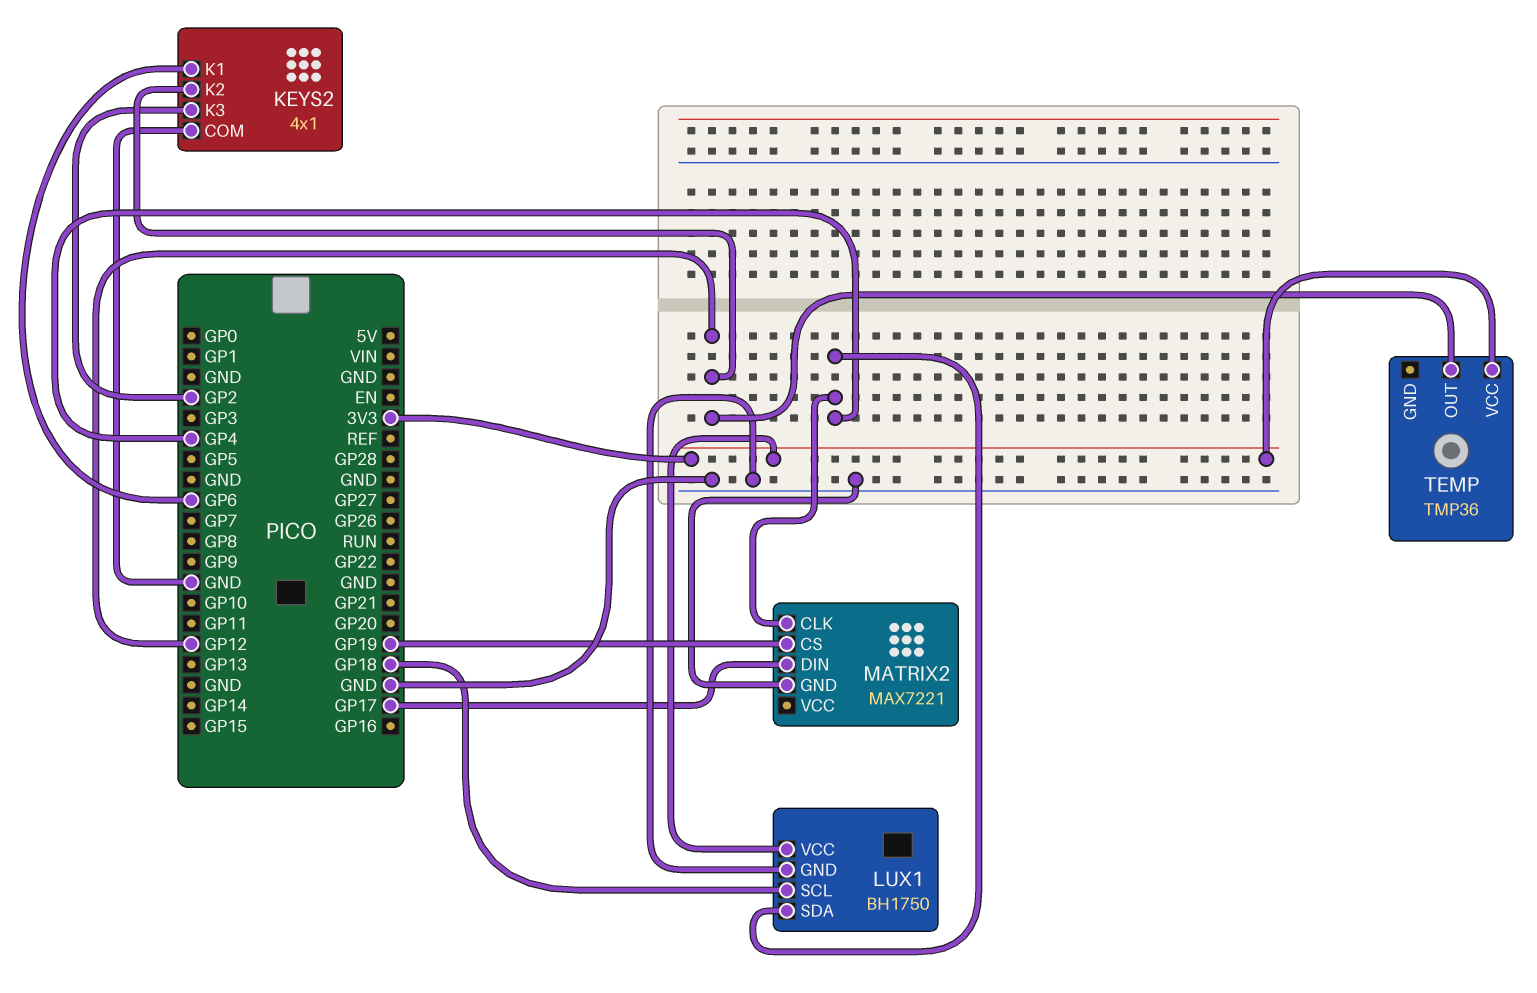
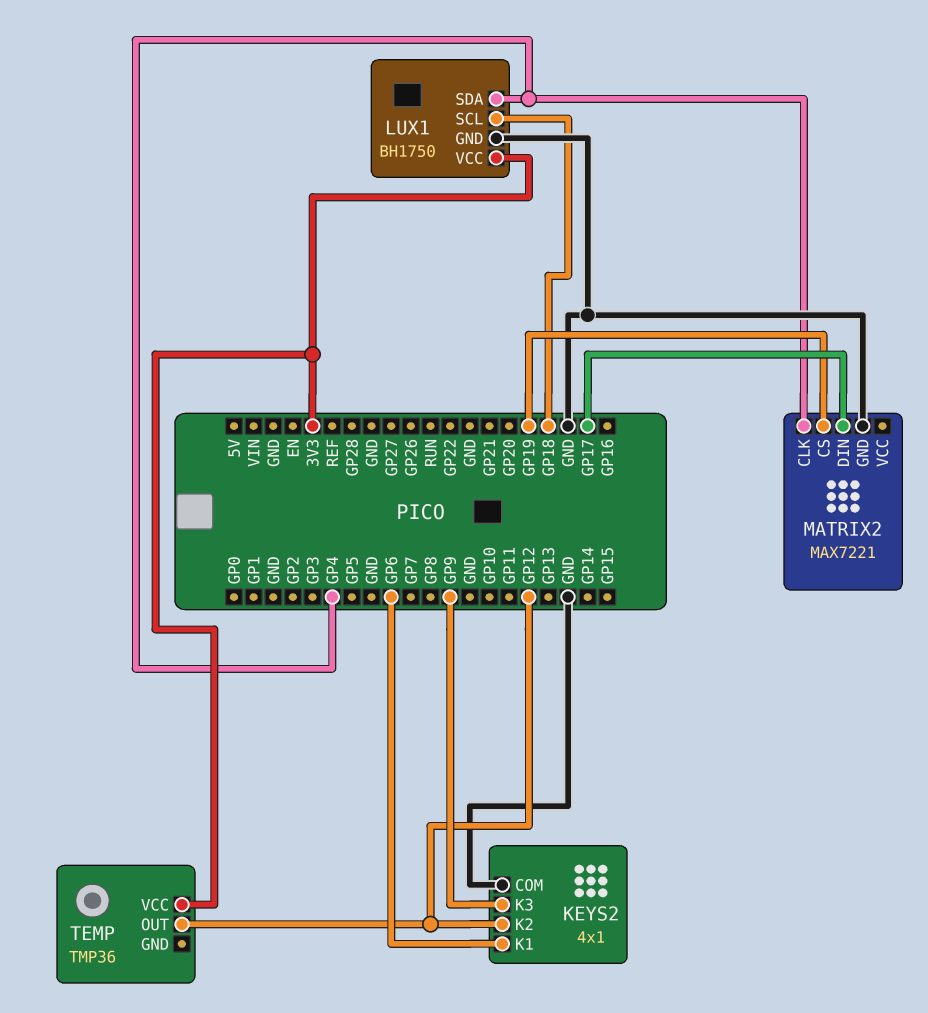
KEYS2 pin K3: GP2 -> GP9

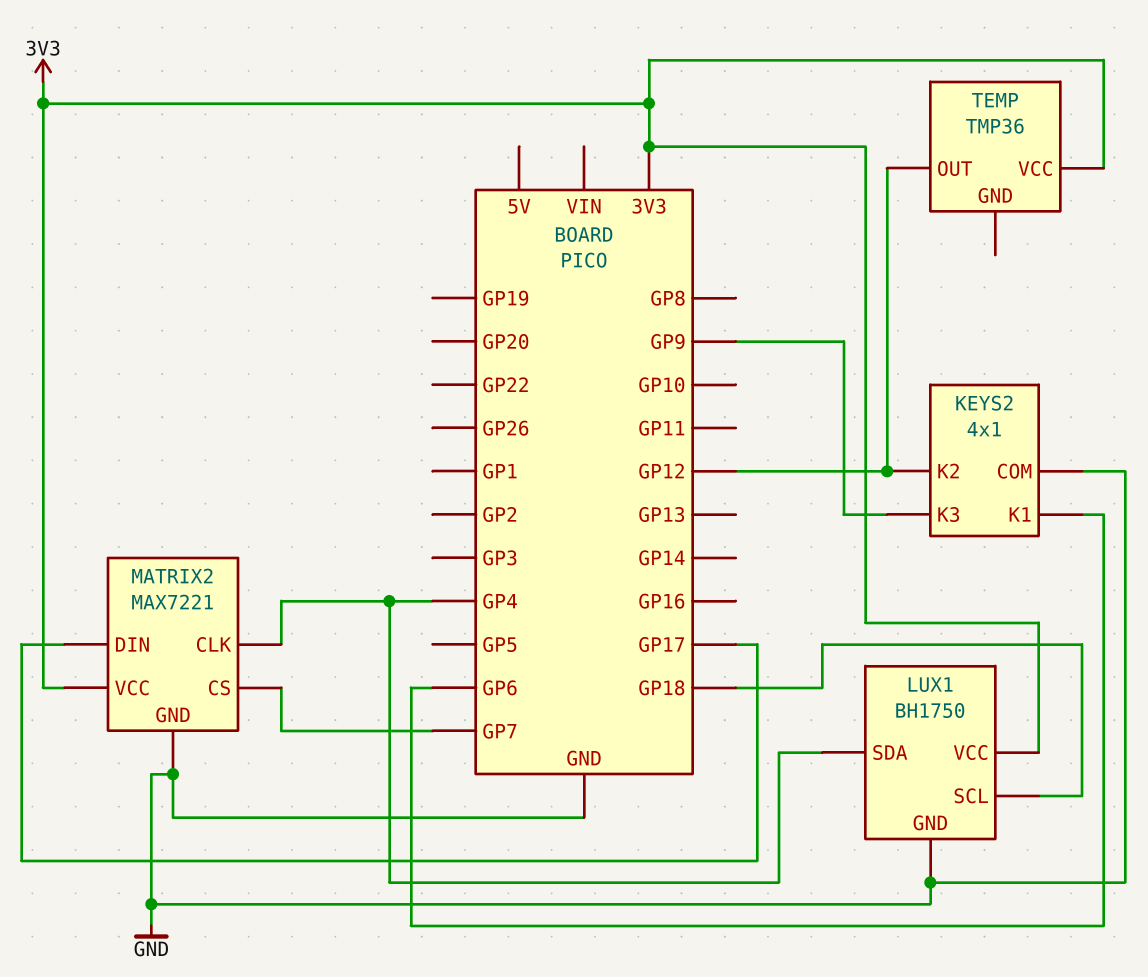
MATRIX2 pin CS: GP19 -> GP7
MATRIX2 pin VCC: none -> 3V3

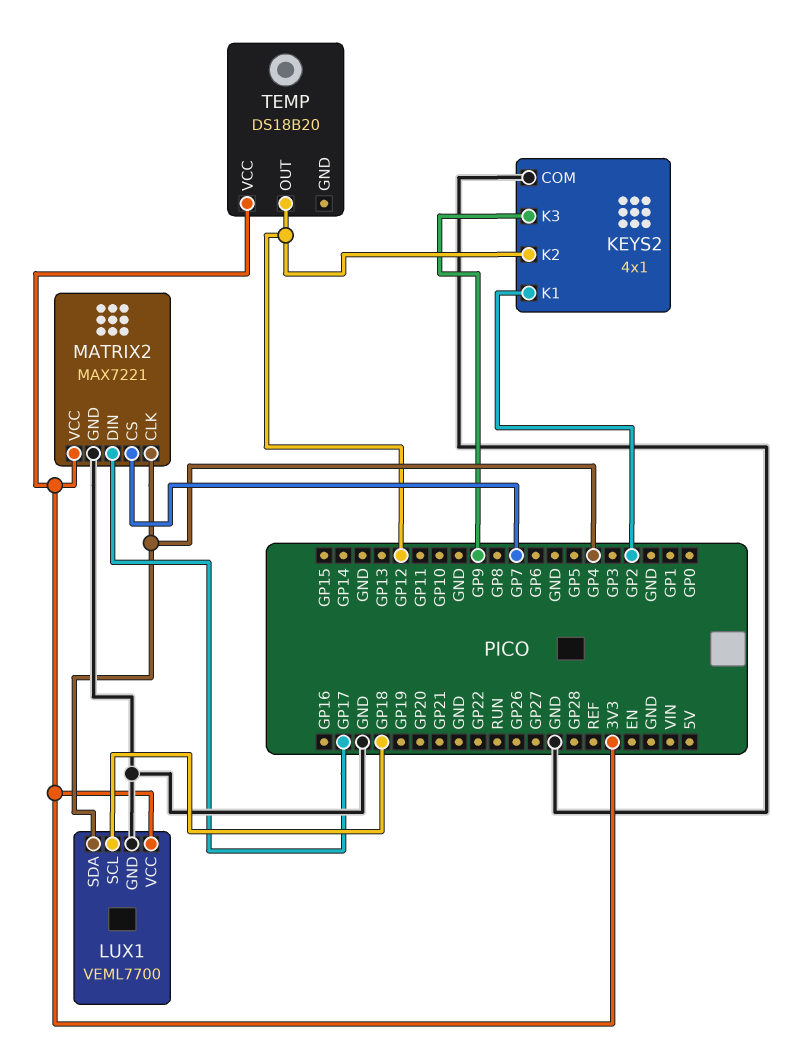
KEYS2 pin K1: GP6 -> GP2
LUX1: BH1750 -> VEML7700
TEMP: TMP36 -> DS18B20

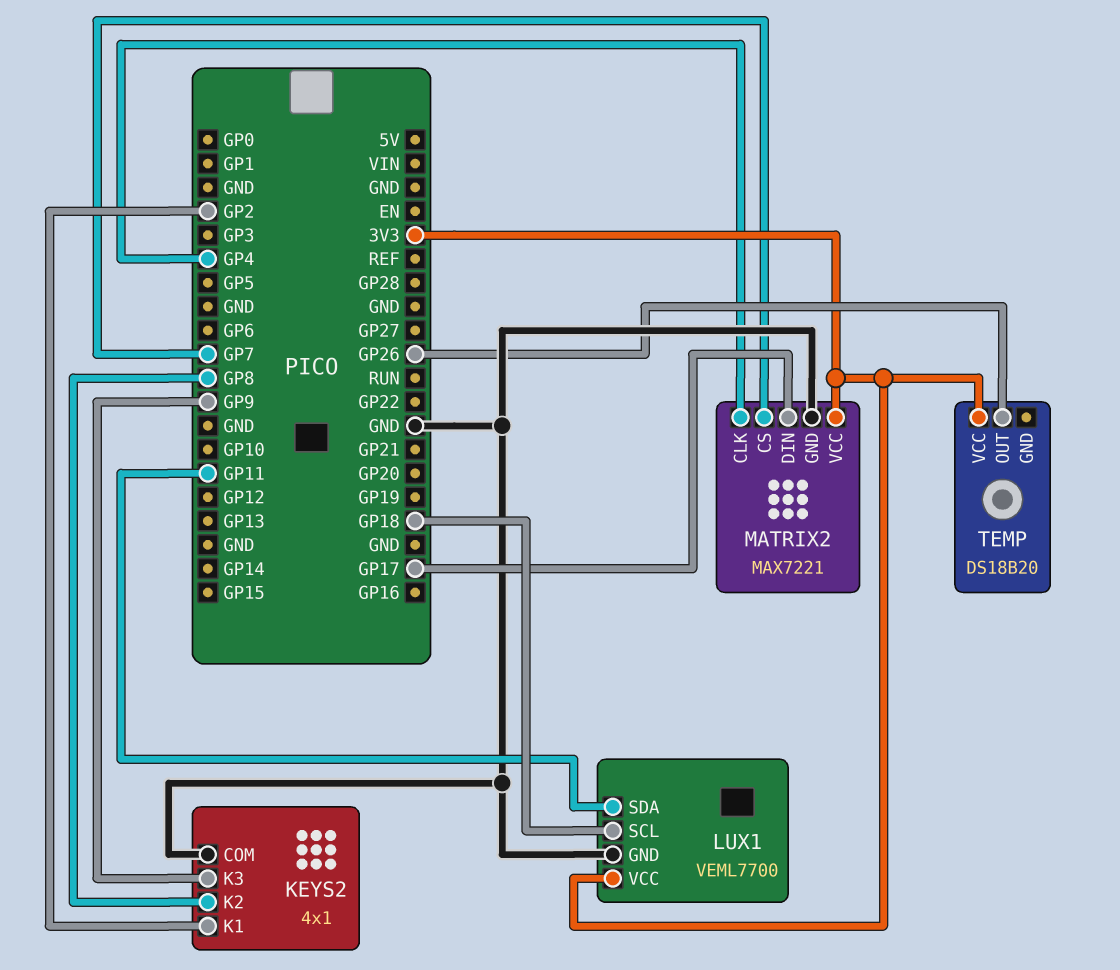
KEYS2 pin K2: GP12 -> GP8
LUX1 pin SDA: GP4 -> GP11
TEMP pin OUT: GP12 -> GP26

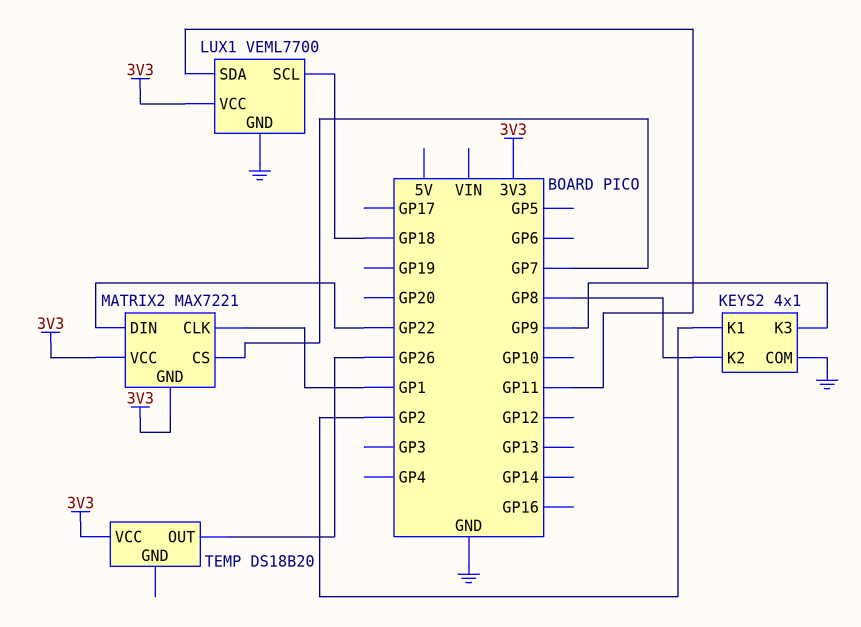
MATRIX2 pin CLK: GP4 -> GP1
MATRIX2 pin DIN: GP17 -> GP22
MATRIX2 pin GND: GND -> 3V3

